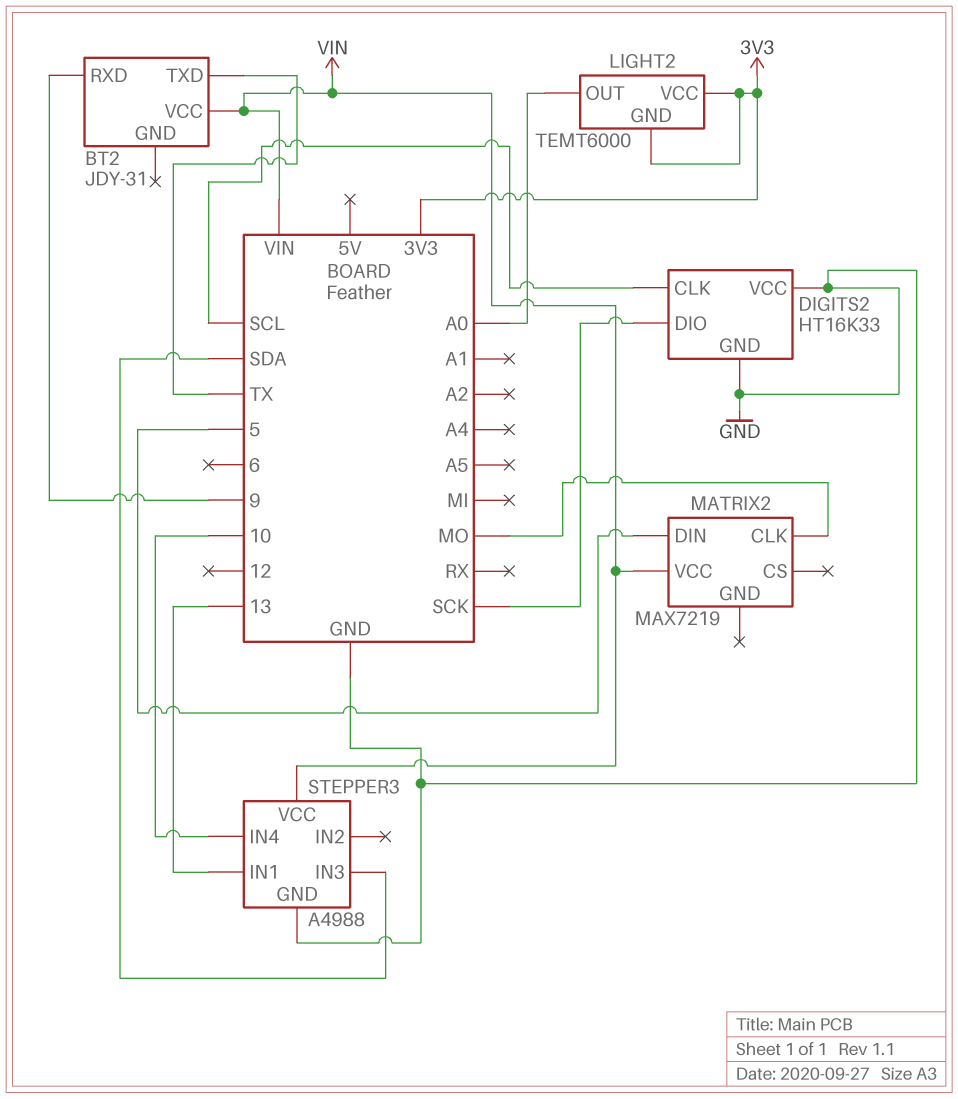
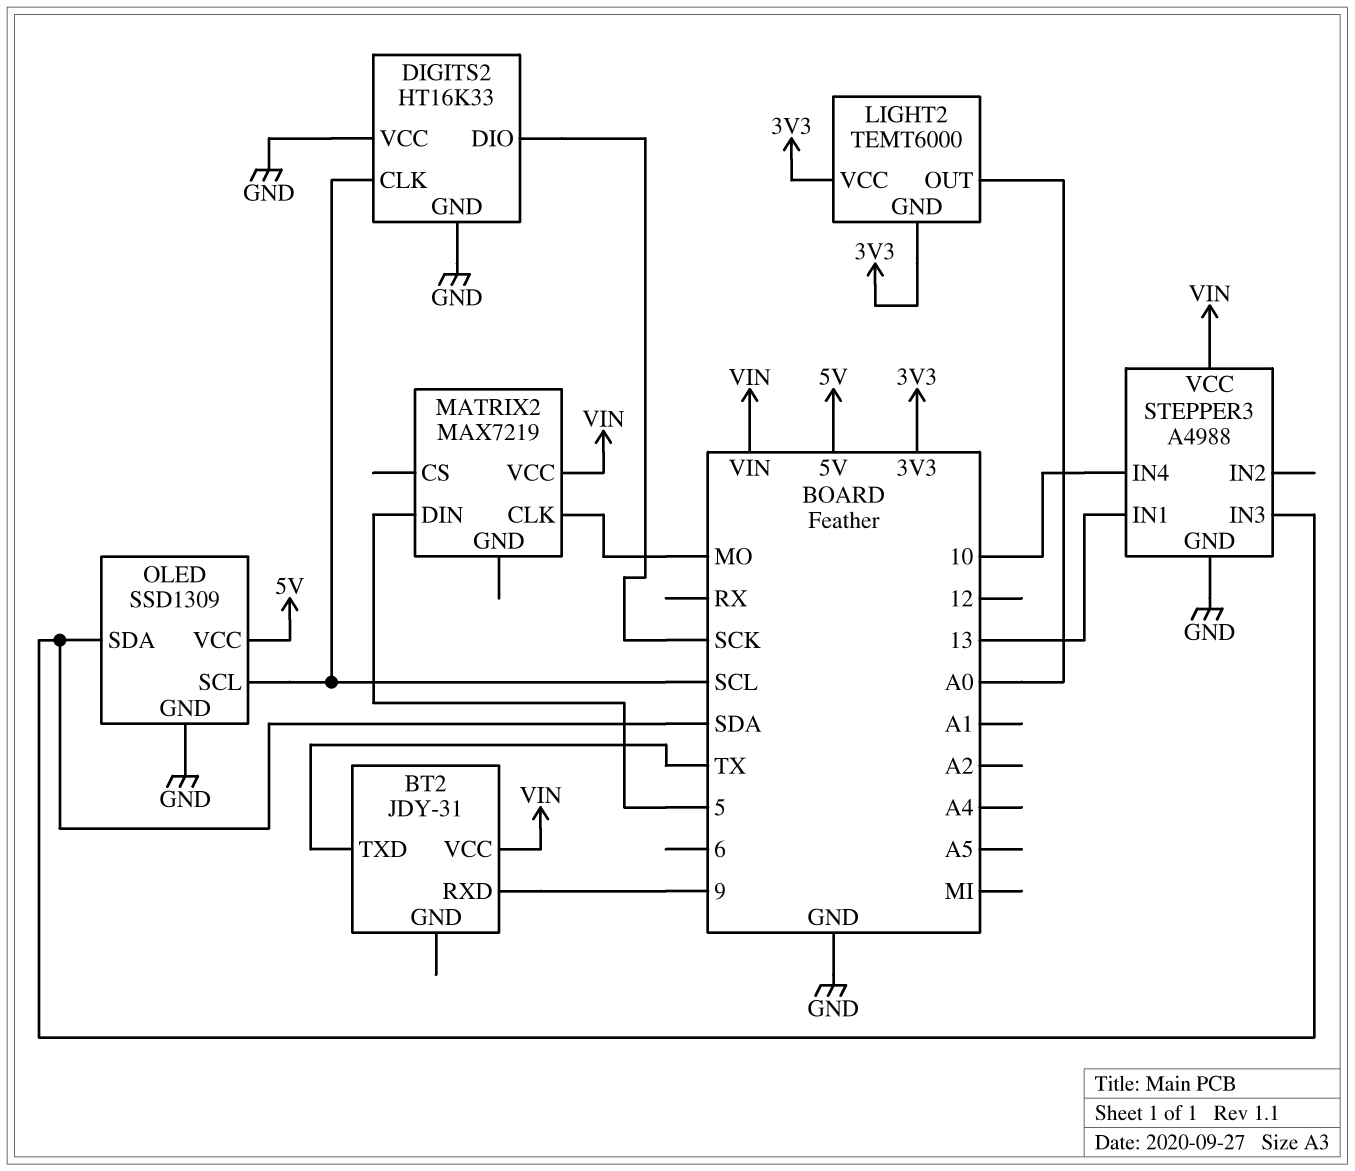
OLED: none -> SSD1309
OLED pin GND: none -> GND
OLED pin SCL: none -> SCL
OLED pin SDA: none -> SDA
OLED pin VCC: none -> 5V

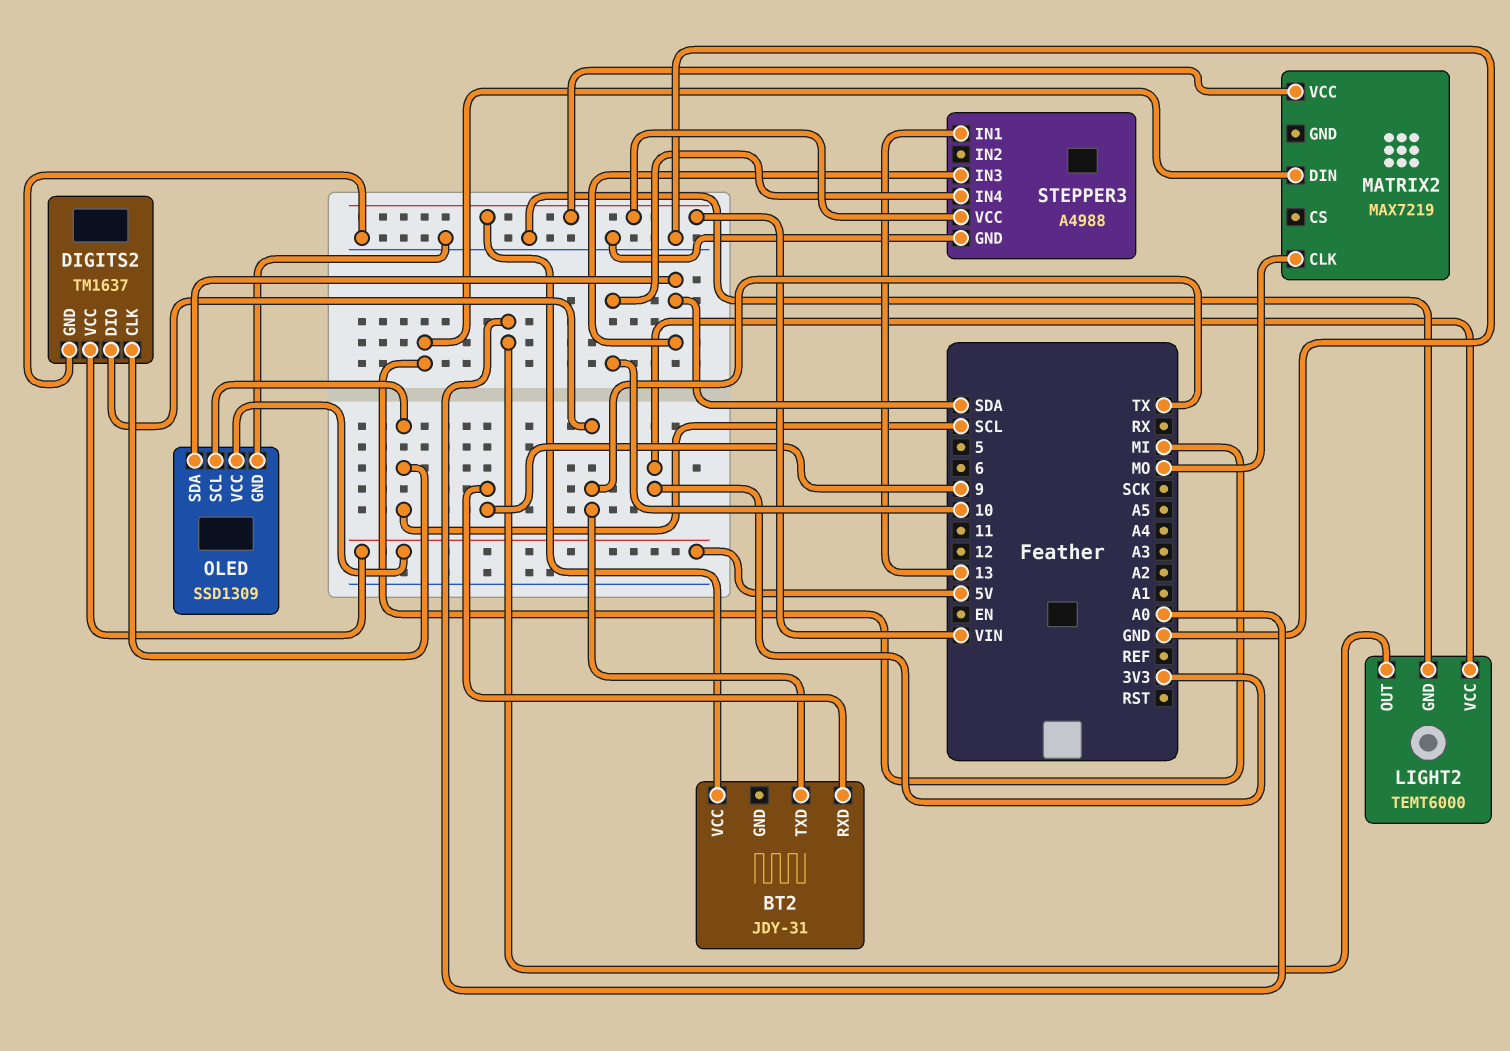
DIGITS2: HT16K33 -> TM1637
DIGITS2 pin DIO: SCK -> TX
DIGITS2 pin VCC: GND -> 5V
LIGHT2 pin GND: 3V3 -> GND
MATRIX2 pin DIN: 5 -> MI

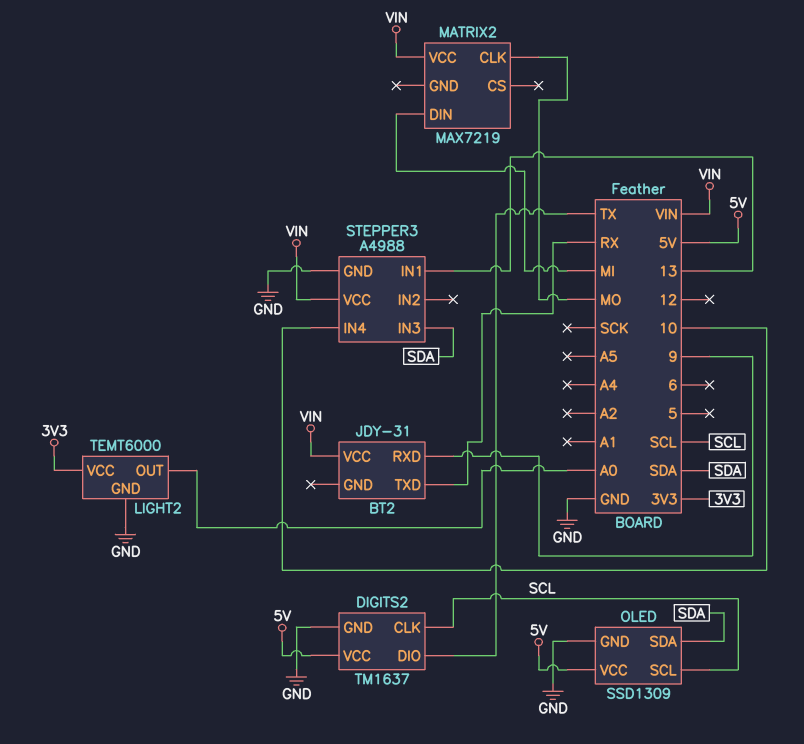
BT2 pin TXD: TX -> RX

